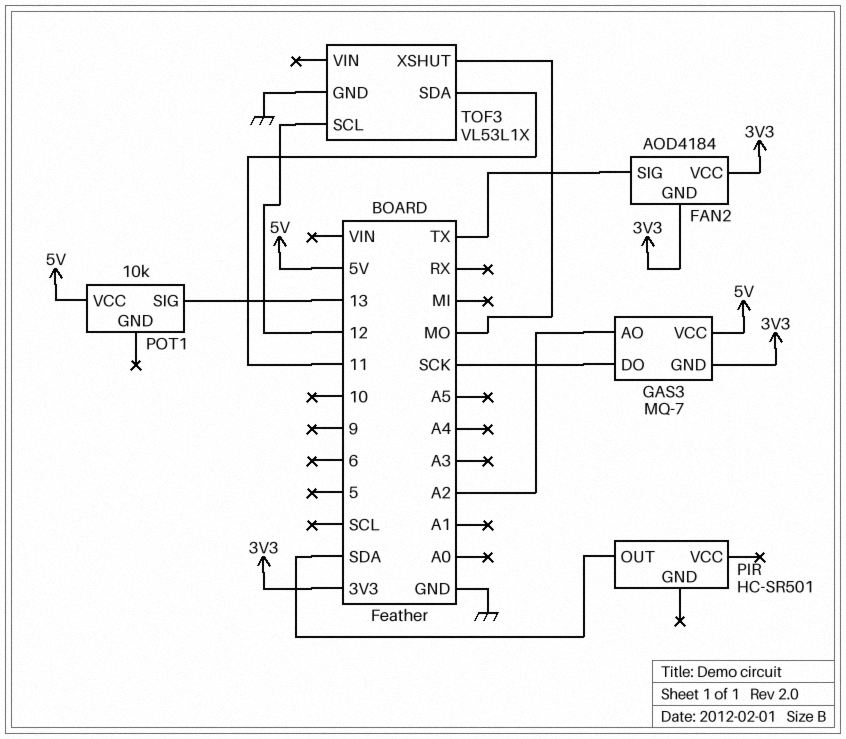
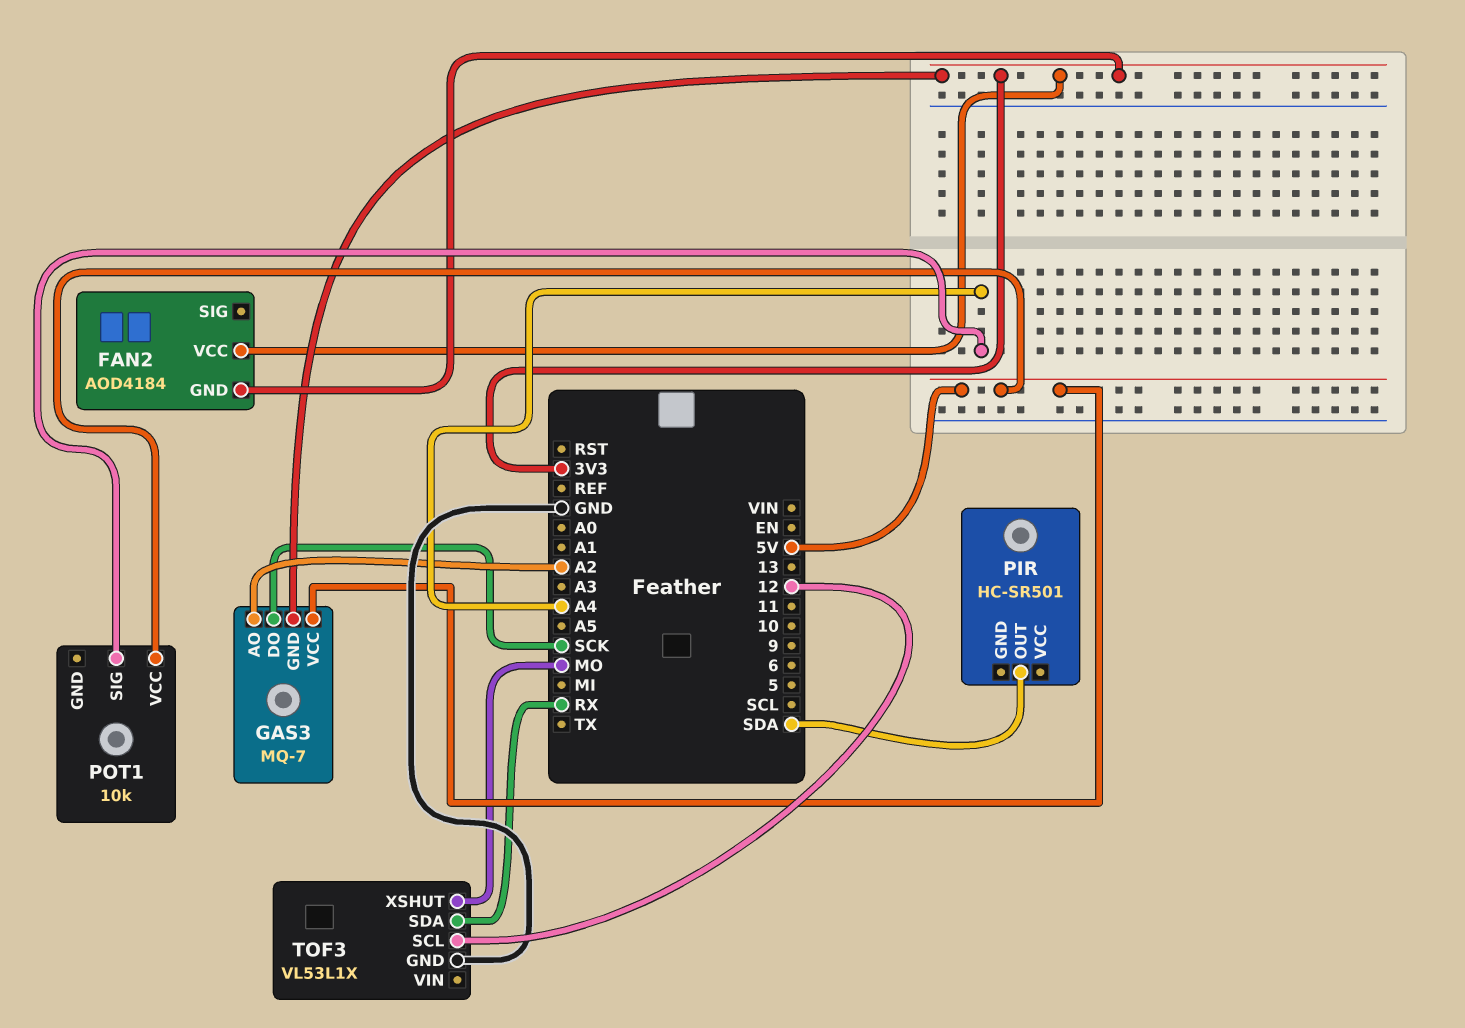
FAN2 pin SIG: TX -> none
POT1 pin SIG: 13 -> A4
TOF3 pin SDA: 11 -> RX

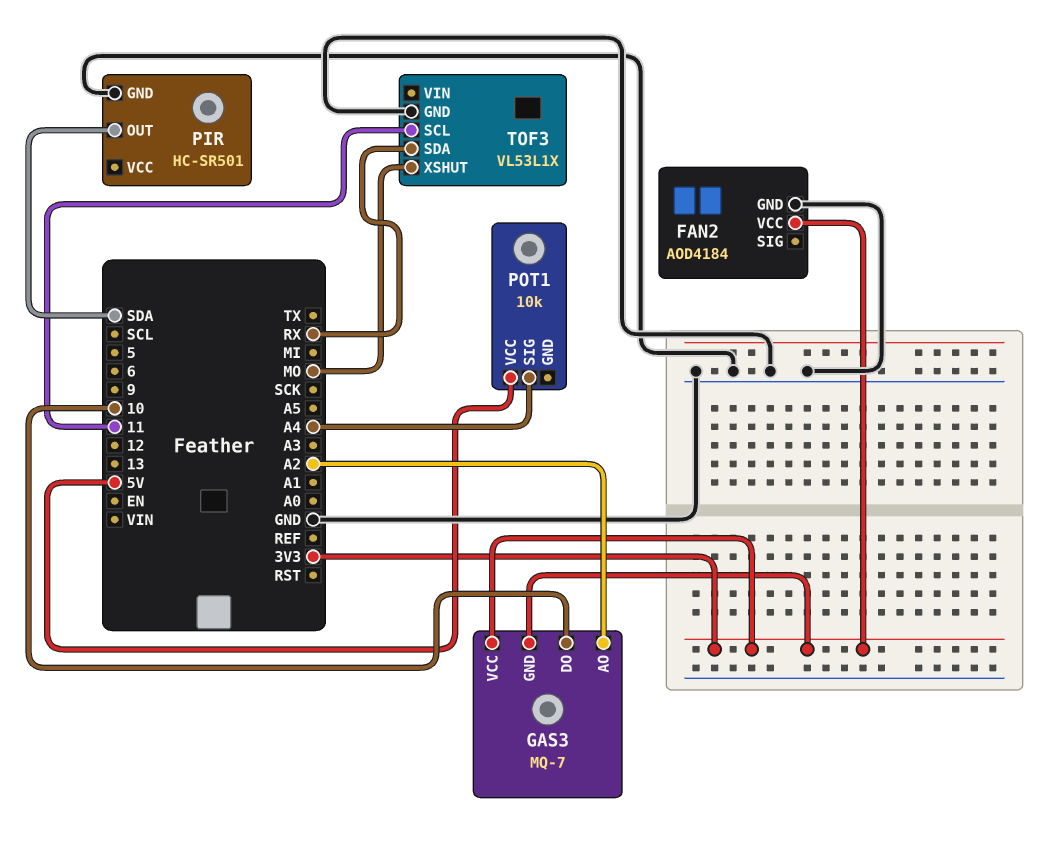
FAN2 pin GND: 3V3 -> GND
GAS3 pin DO: SCK -> 10
GAS3 pin VCC: 5V -> 3V3
PIR pin GND: none -> GND
TOF3 pin SCL: 12 -> 11

